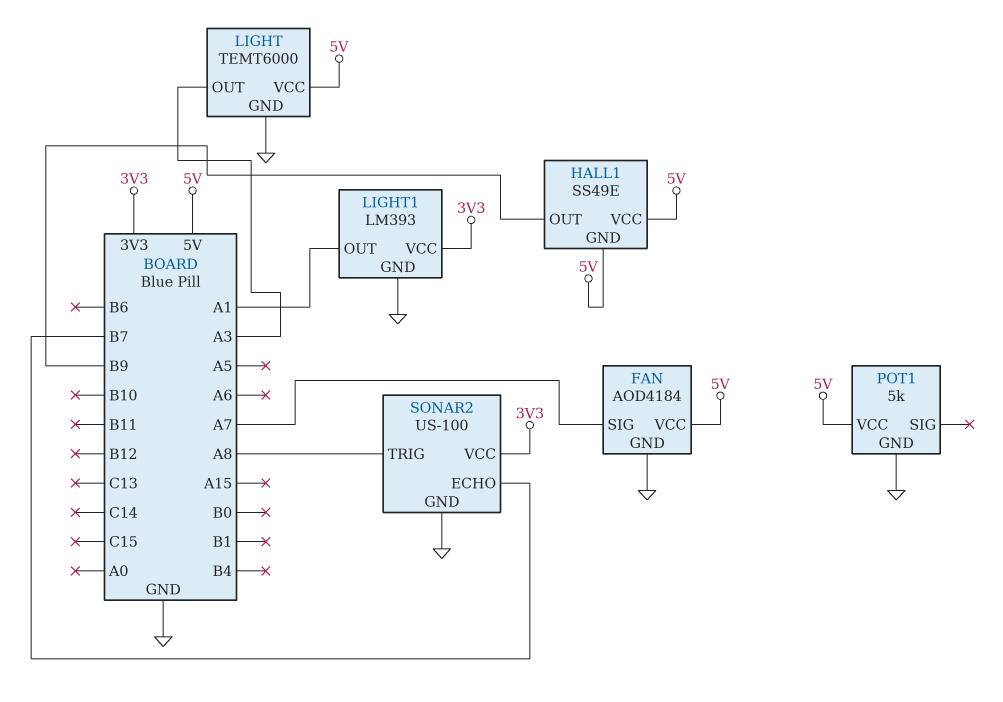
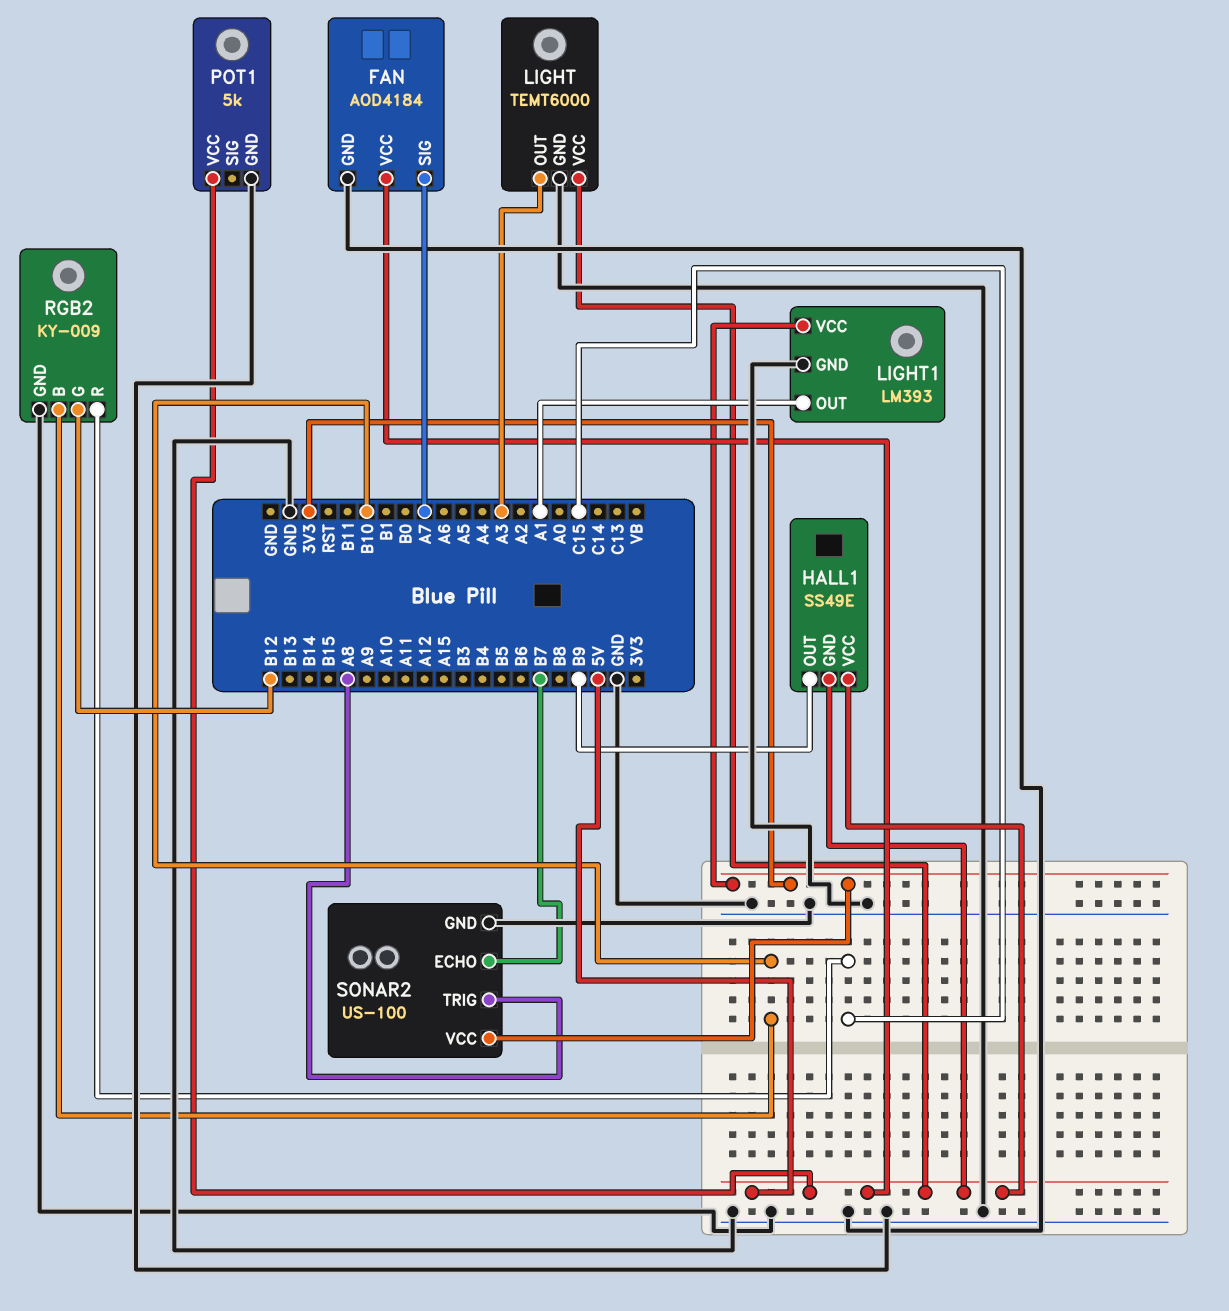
RGB2: none -> KY-009
RGB2 pin B: none -> B10
RGB2 pin G: none -> B12
RGB2 pin GND: none -> GND
RGB2 pin R: none -> C15

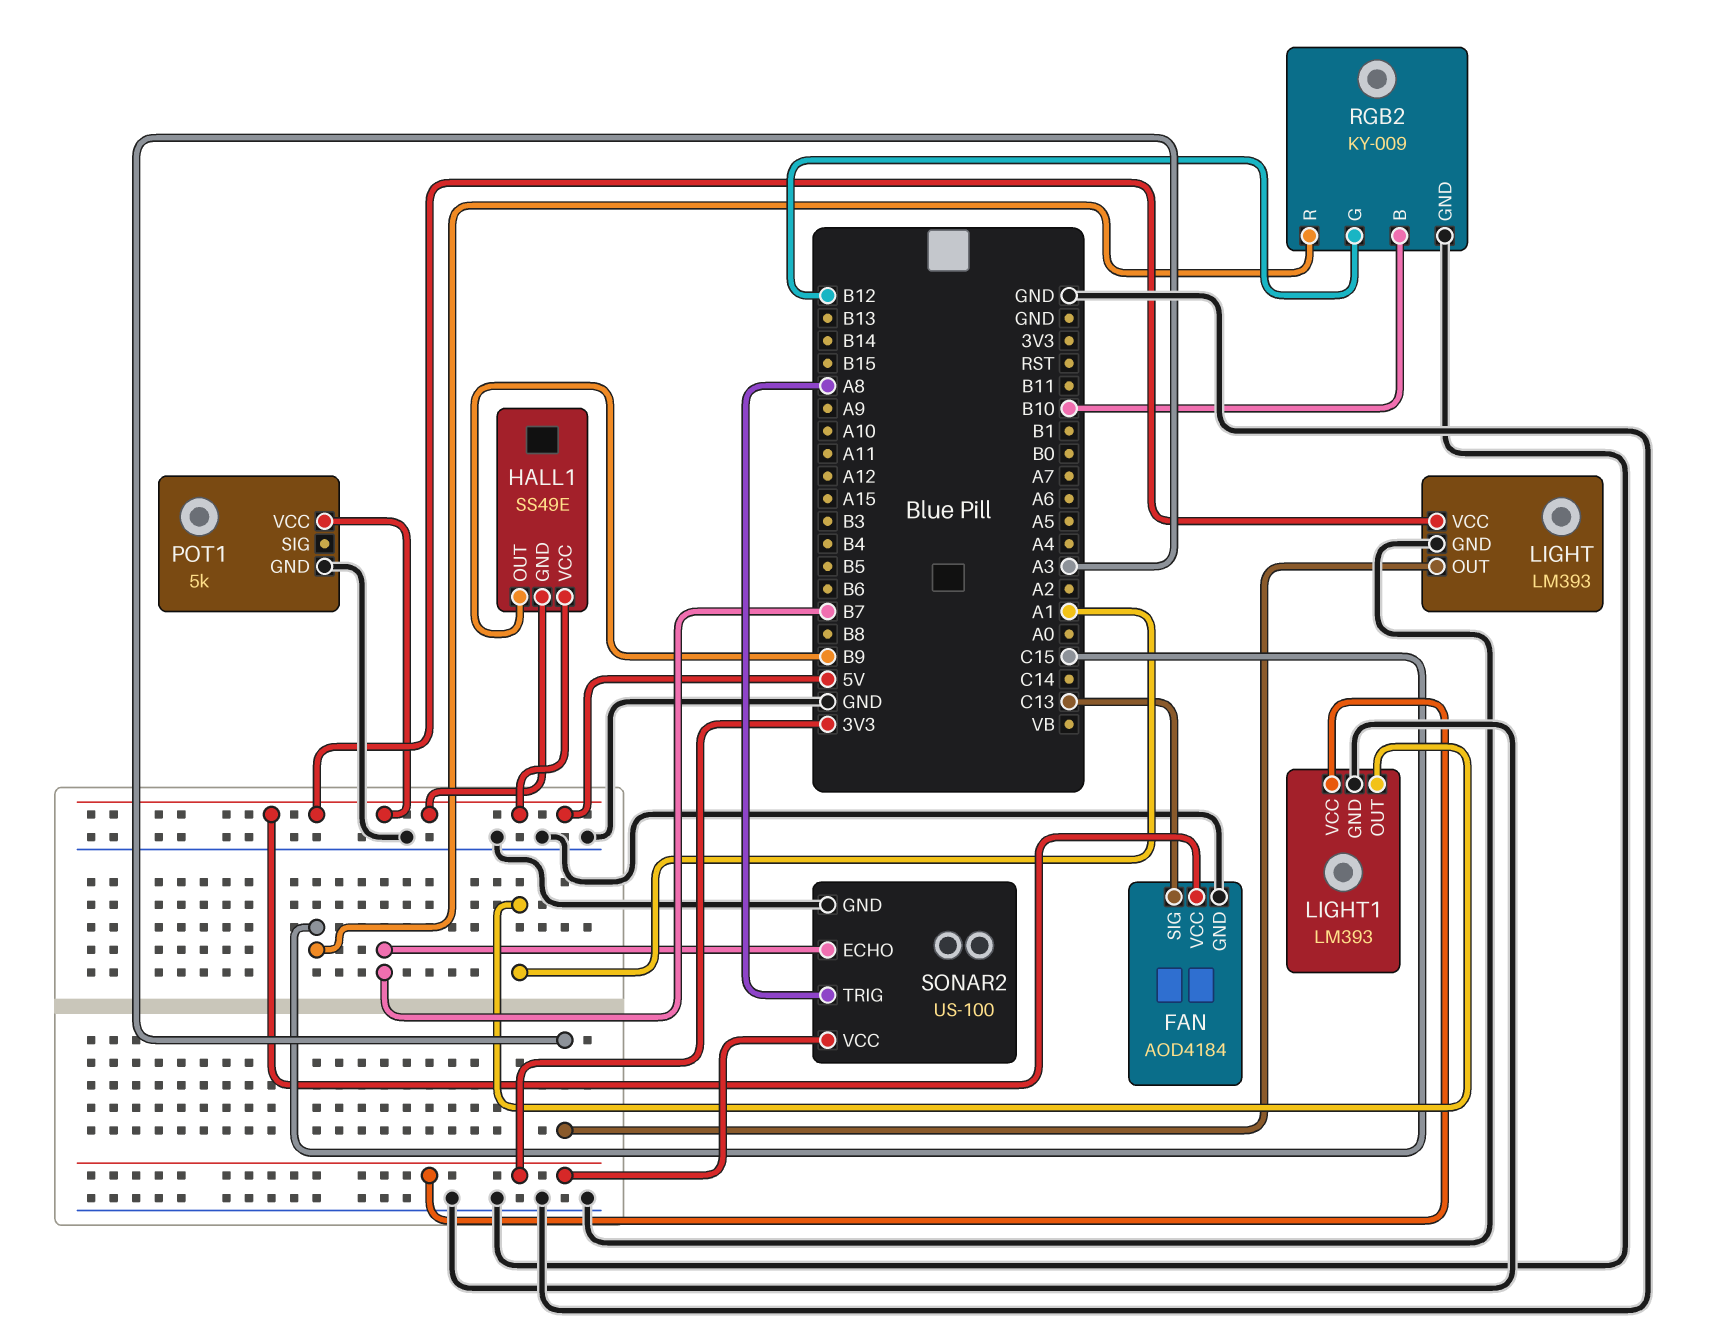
FAN pin SIG: A7 -> C13
LIGHT: TEMT6000 -> LM393

